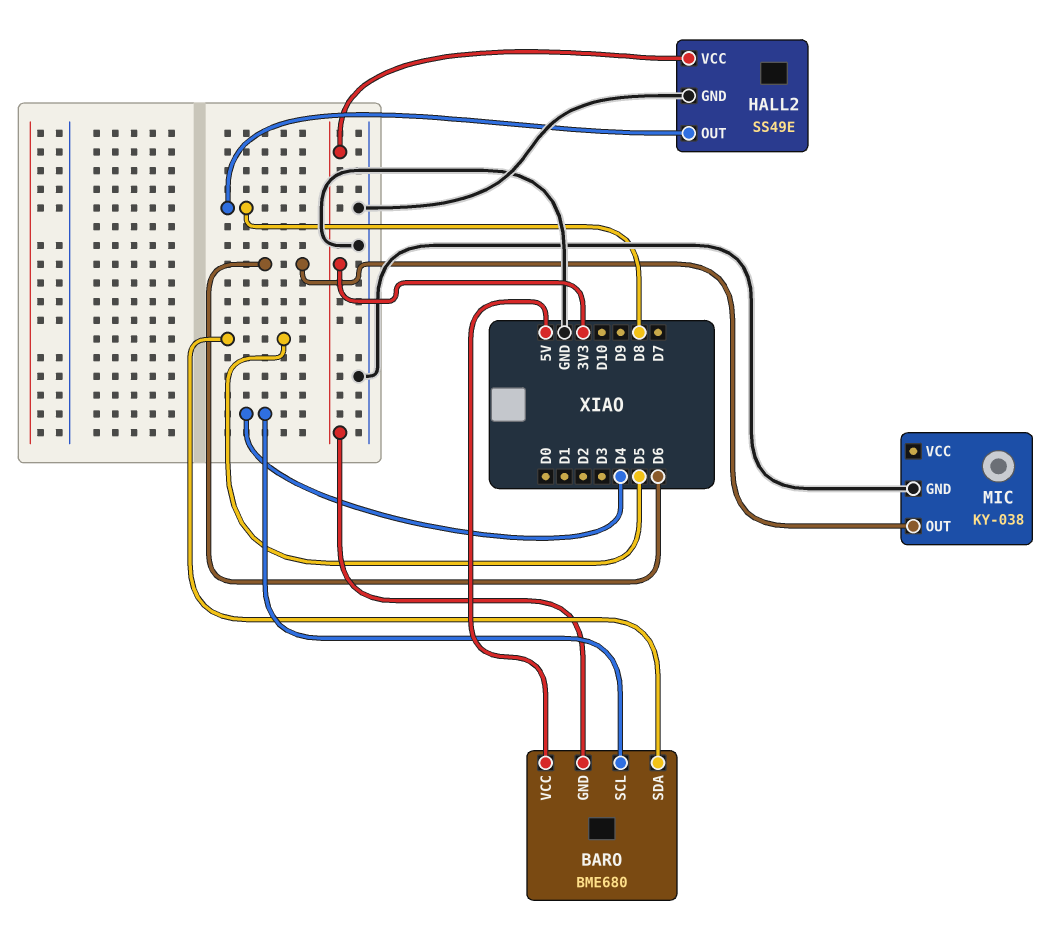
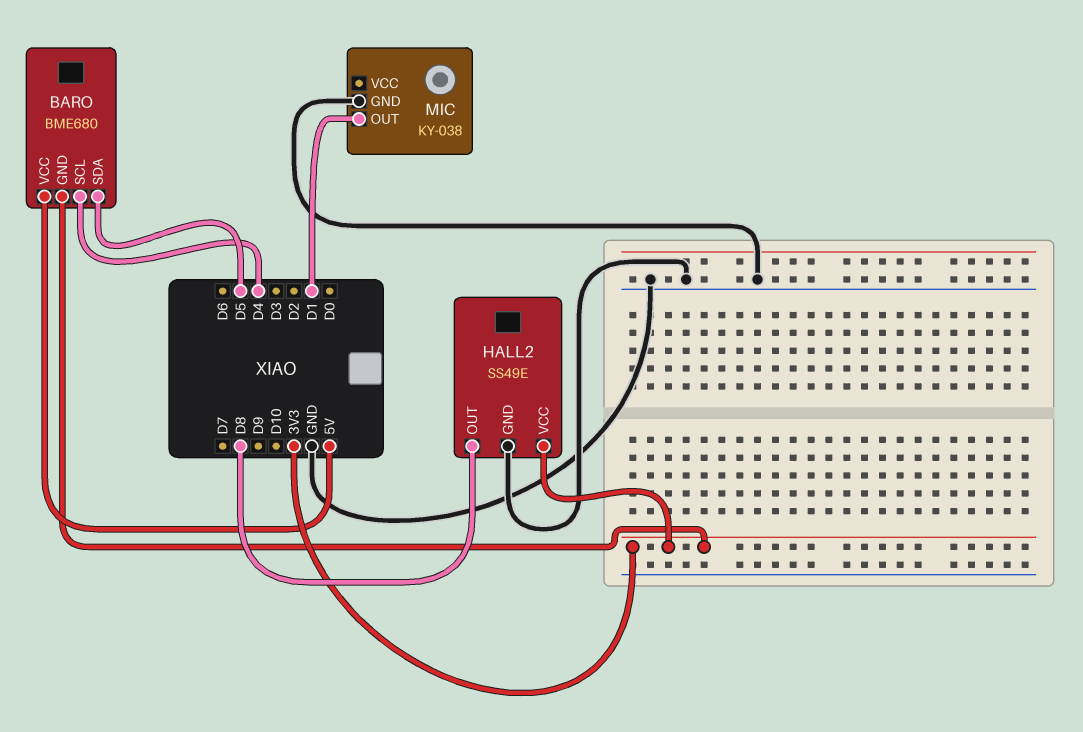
MIC pin OUT: D6 -> D1

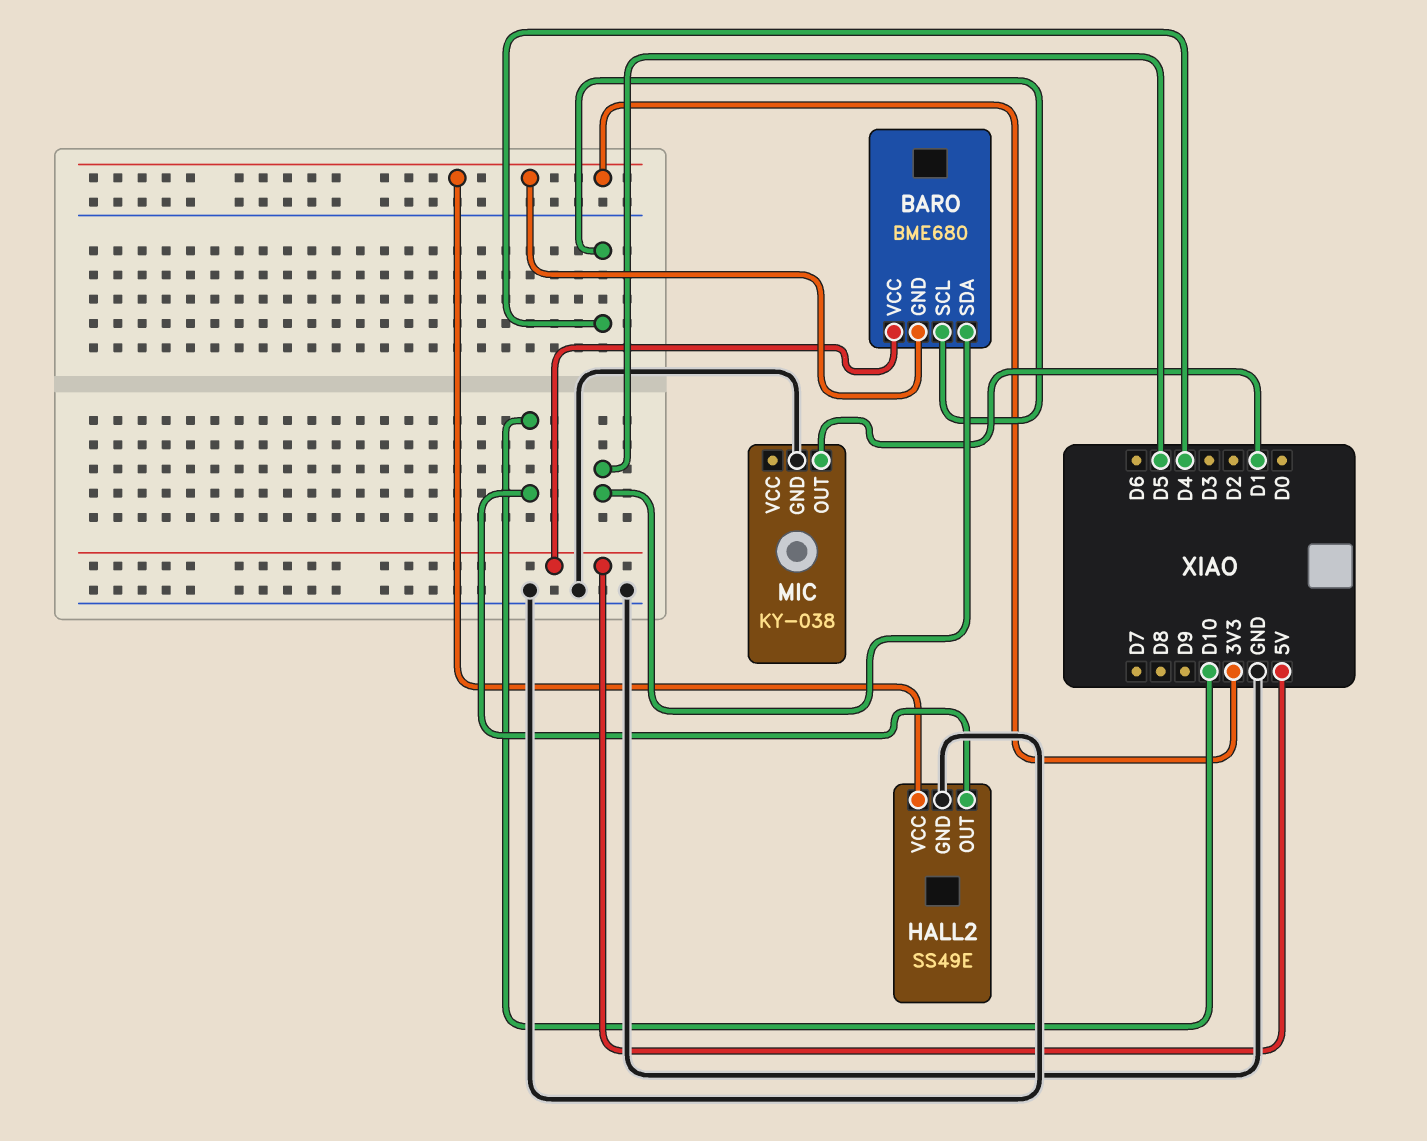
HALL2 pin OUT: D8 -> D10

